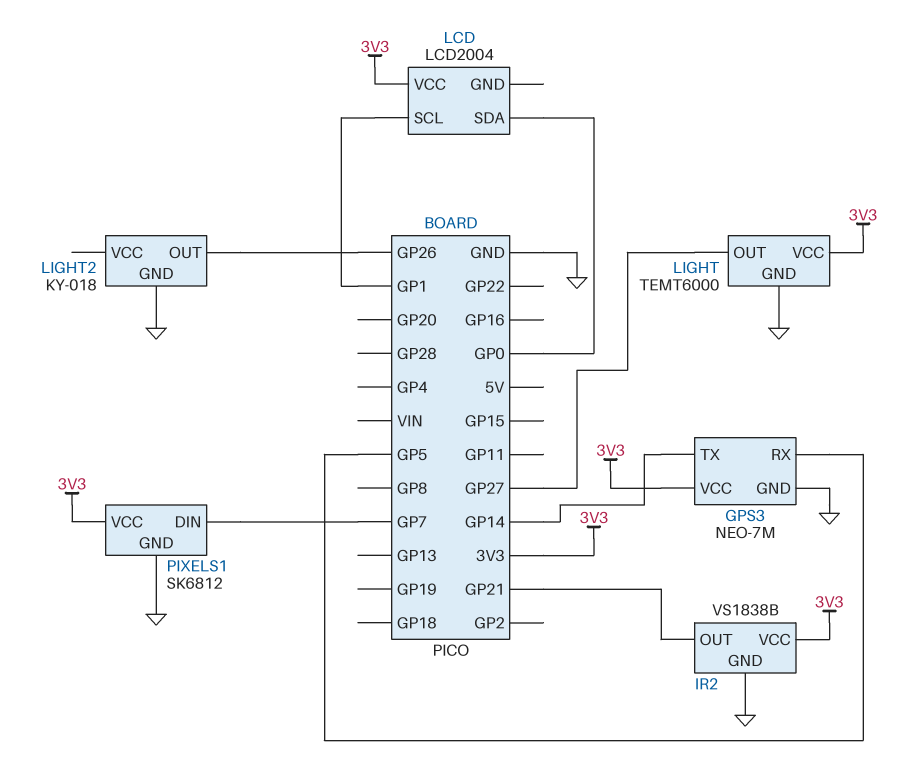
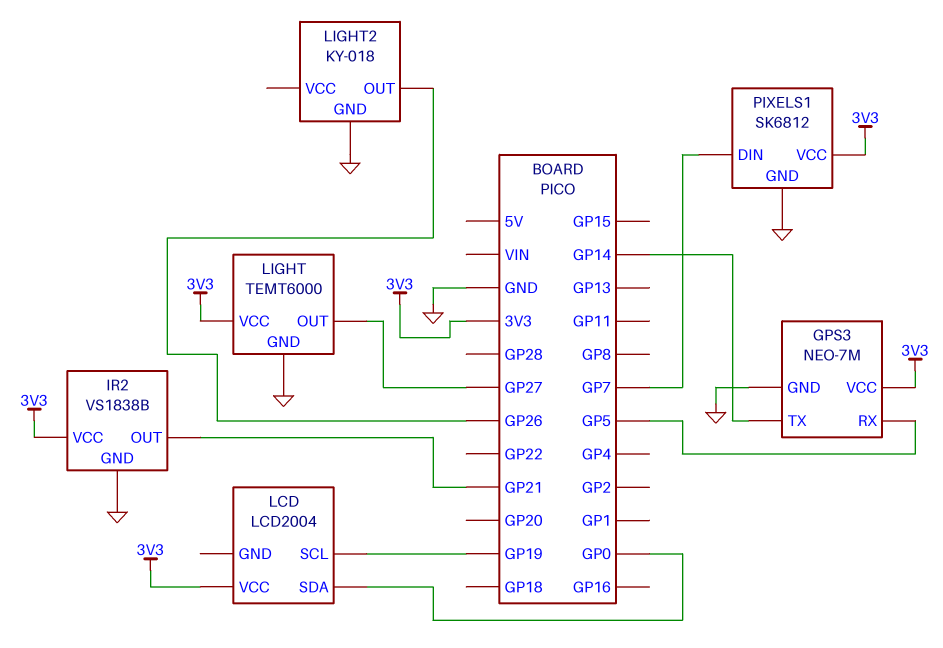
LCD pin SCL: GP1 -> GP19

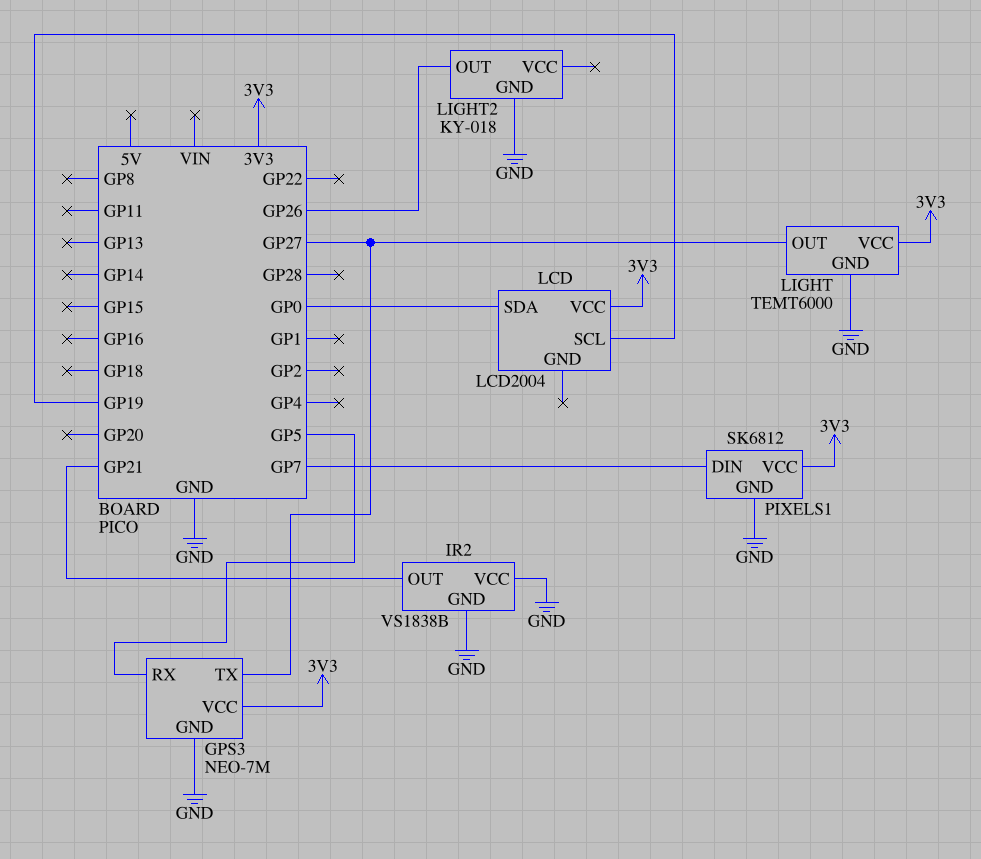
GPS3 pin TX: GP14 -> GP27
IR2 pin VCC: 3V3 -> GND

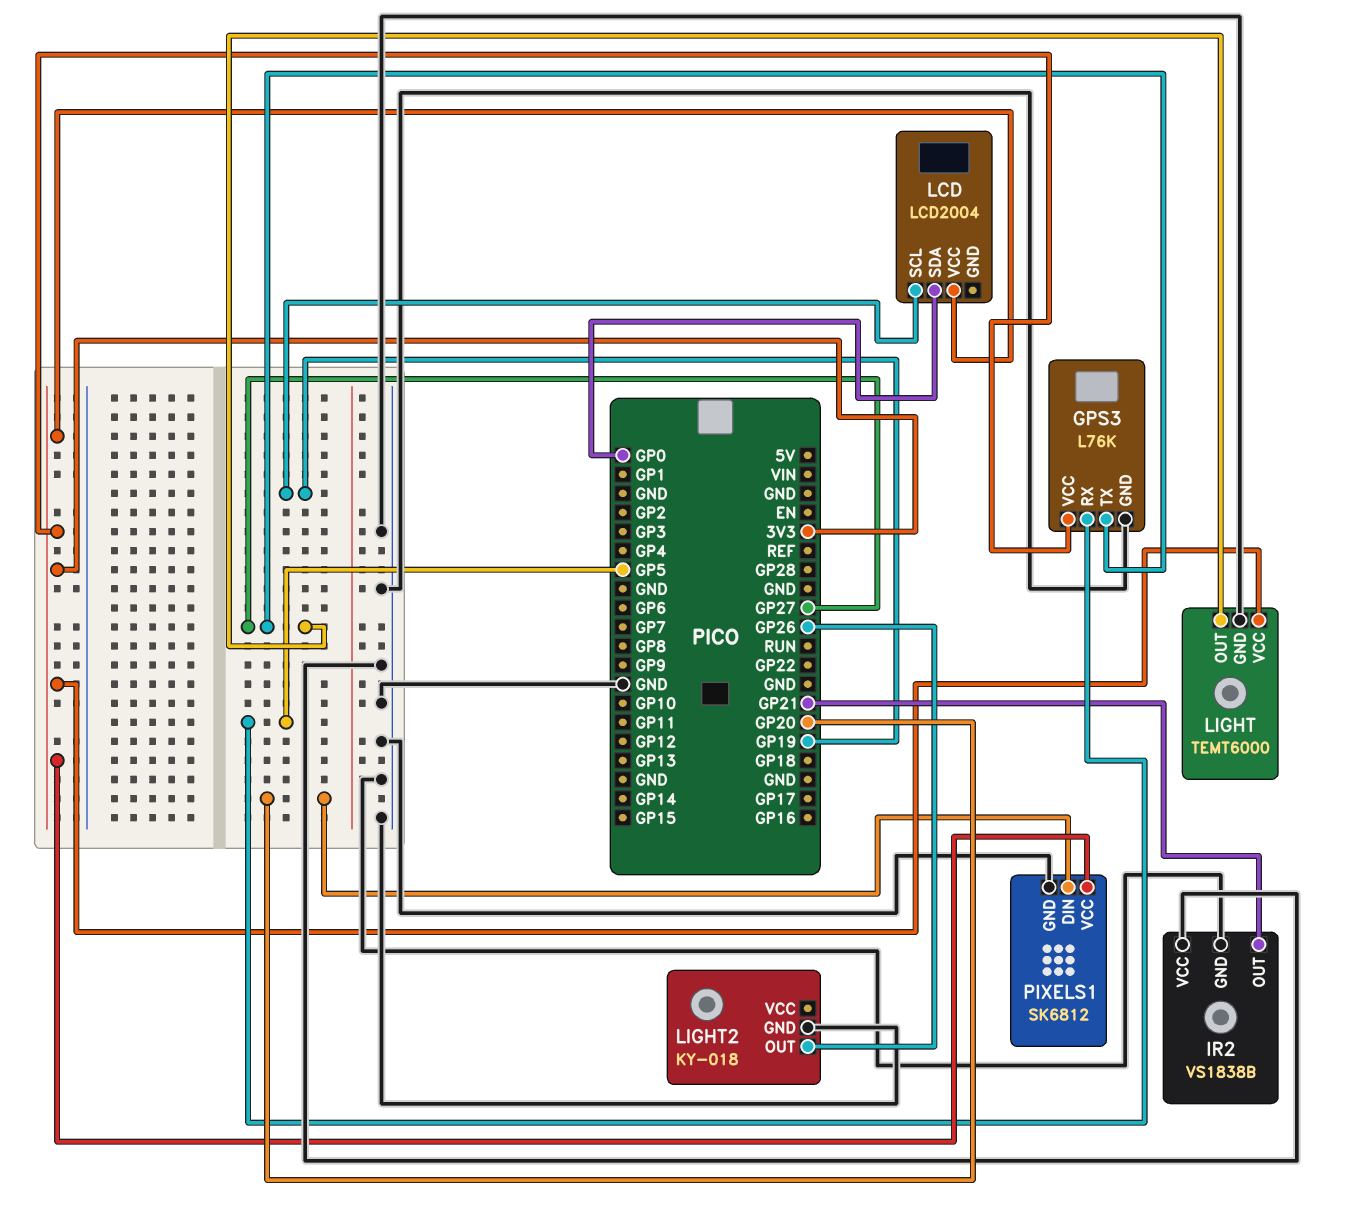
GPS3: NEO-7M -> L76K
PIXELS1 pin DIN: GP7 -> GP20

